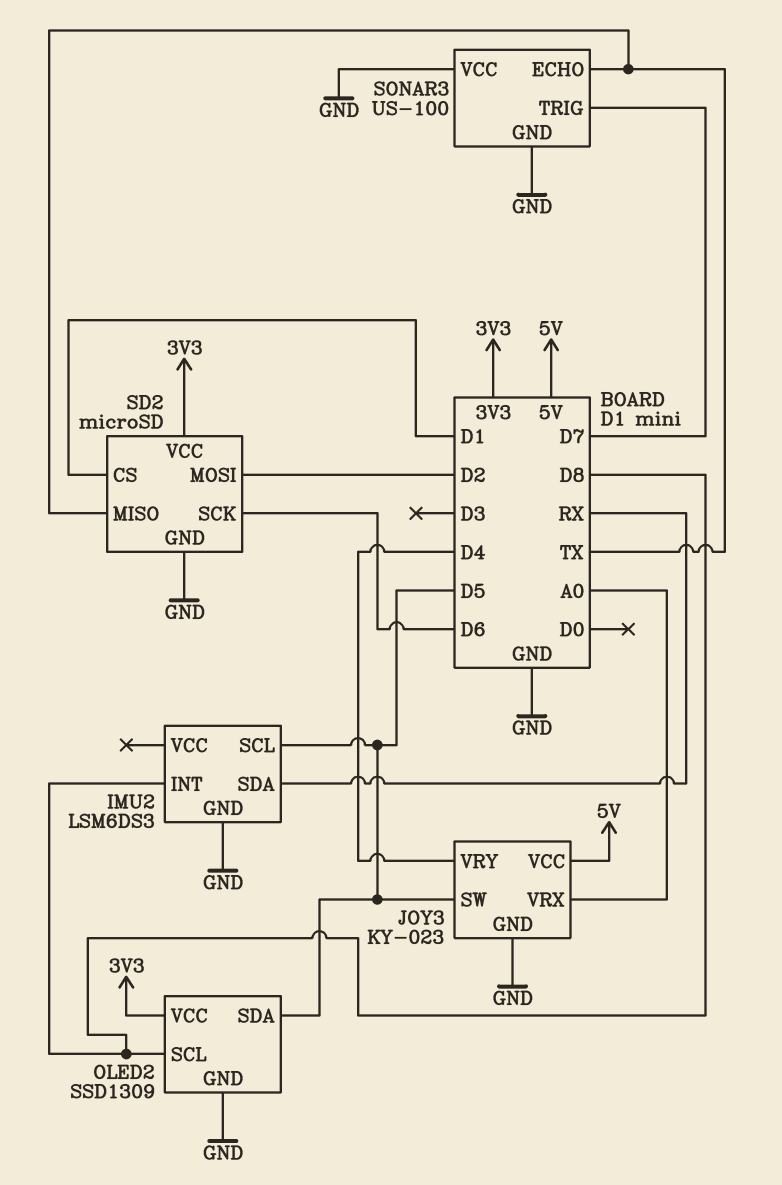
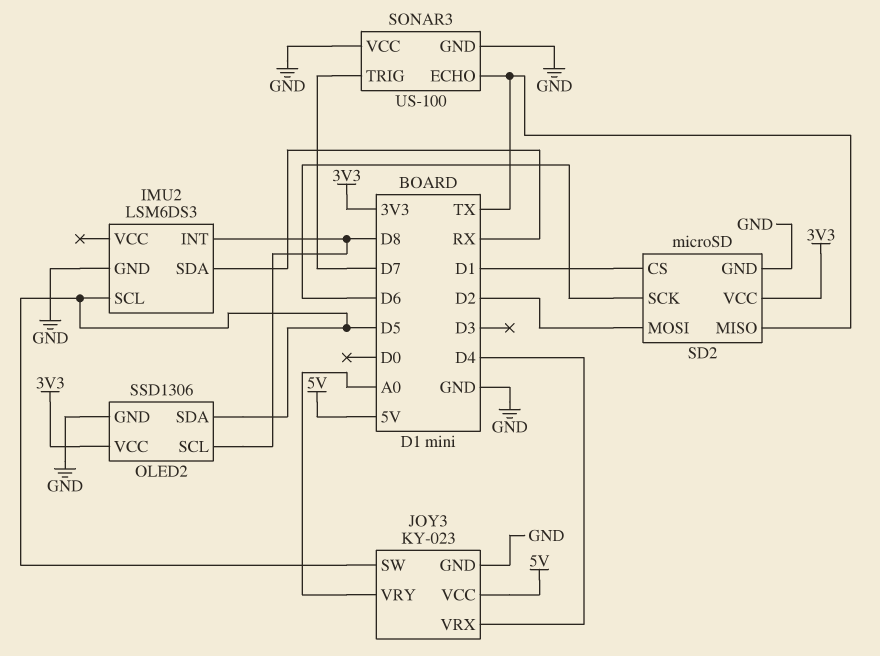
JOY3 pin VRX: A0 -> D4
JOY3 pin VRY: D4 -> A0
OLED2: SSD1309 -> SSD1306

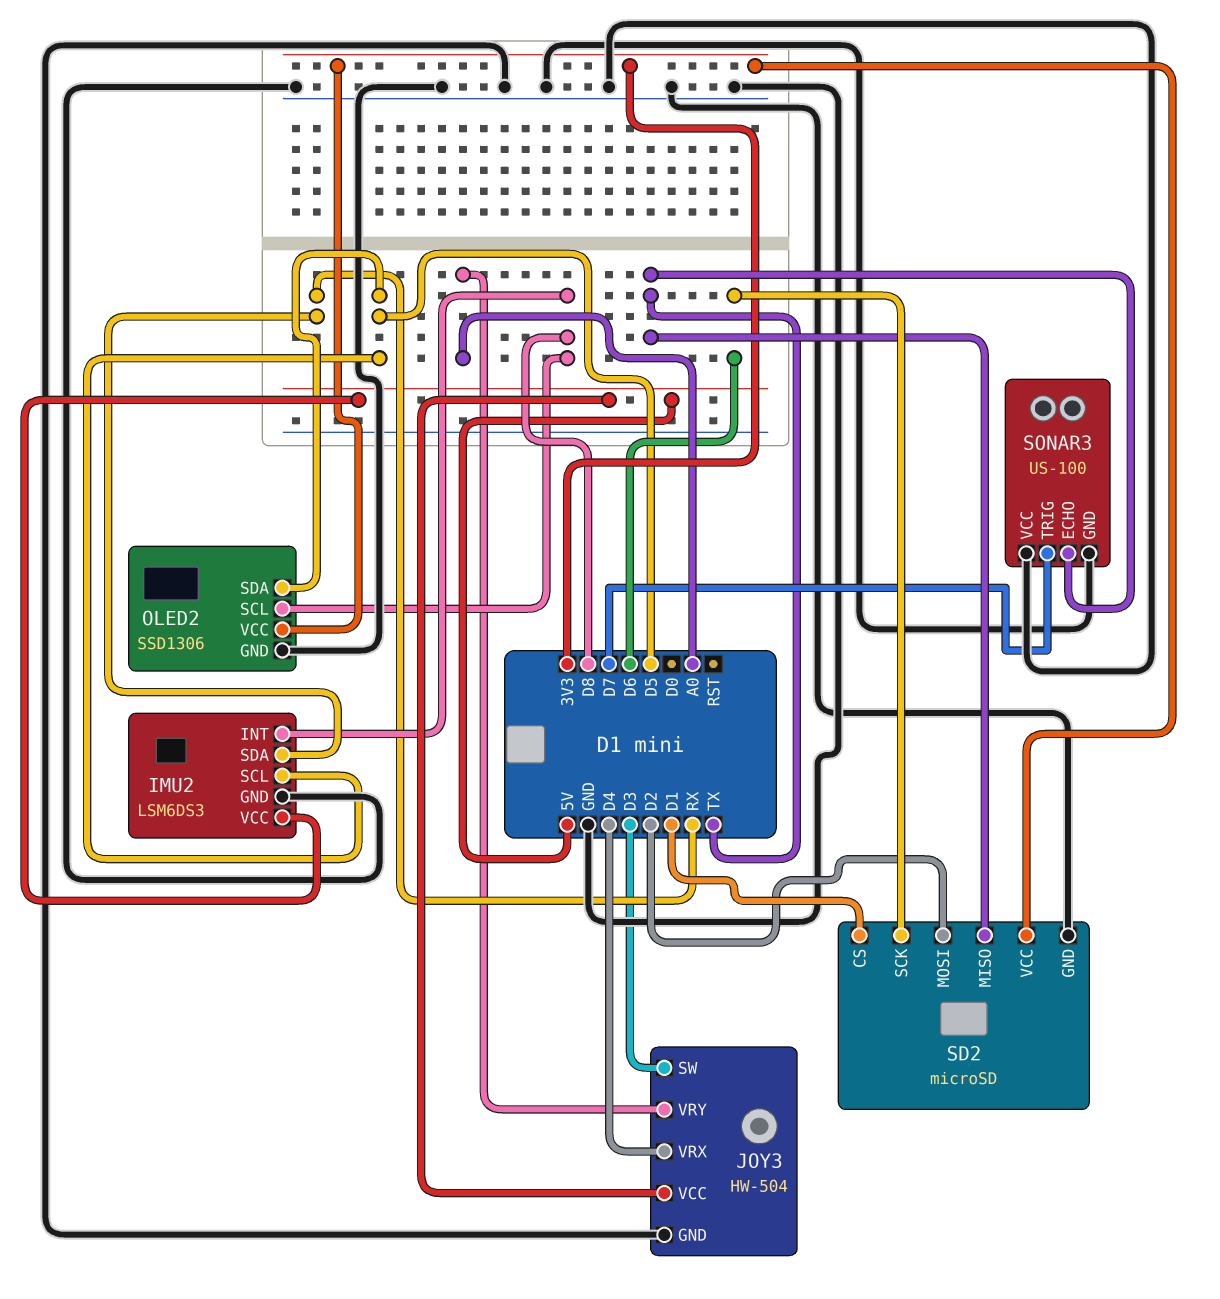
IMU2 pin VCC: none -> 5V
JOY3: KY-023 -> HW-504
JOY3 pin SW: D5 -> D3

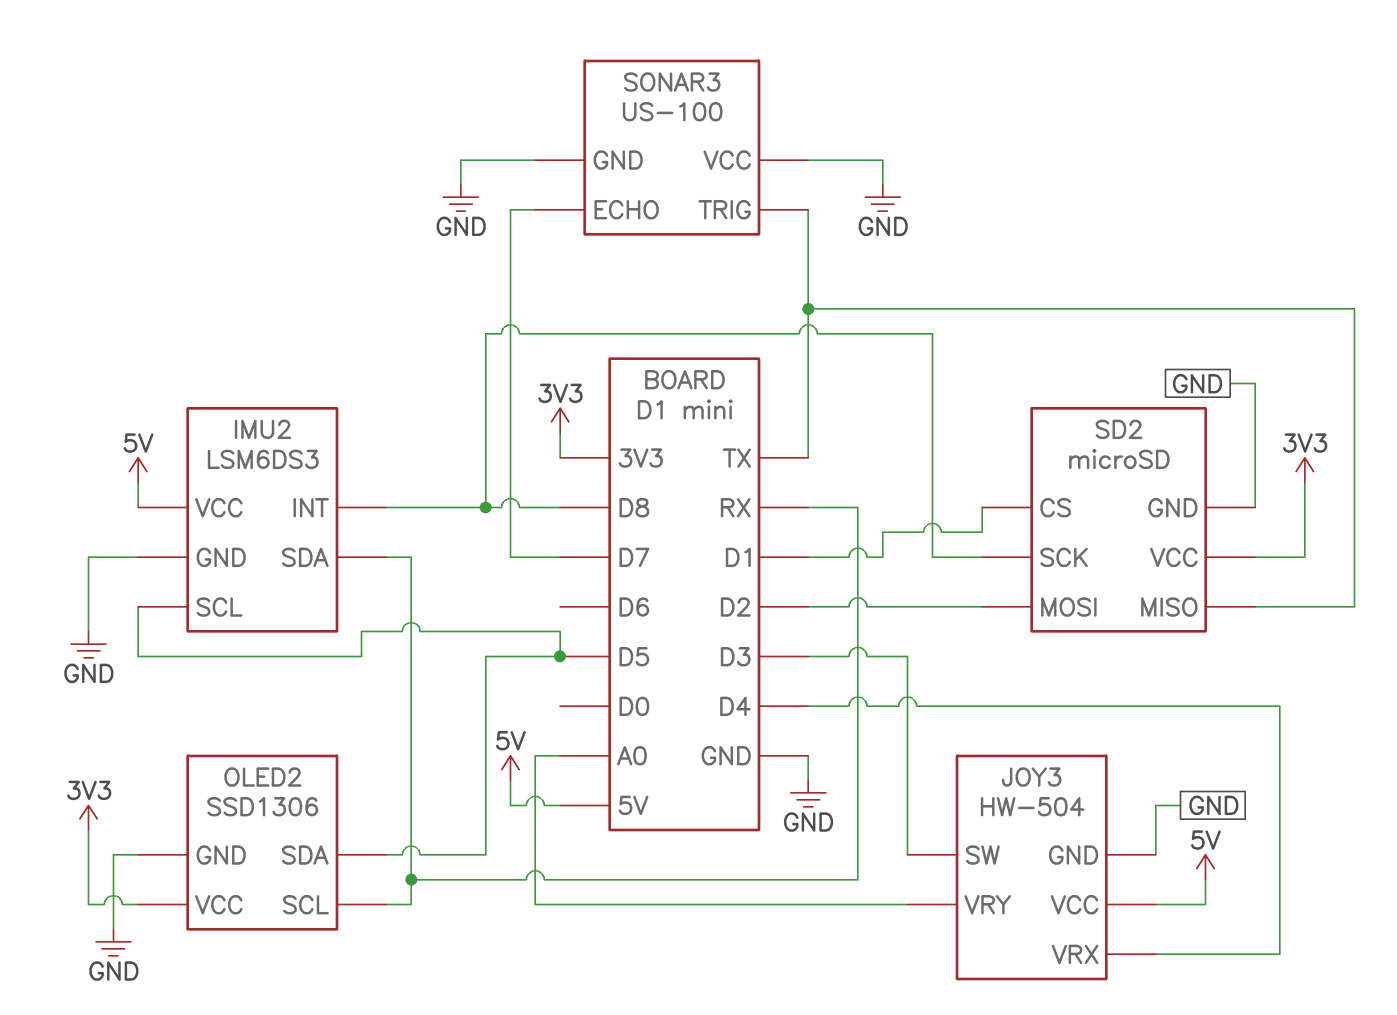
OLED2 pin SCL: D8 -> RX
SD2 pin SCK: D6 -> D8
SONAR3 pin ECHO: TX -> D7
SONAR3 pin TRIG: D7 -> TX

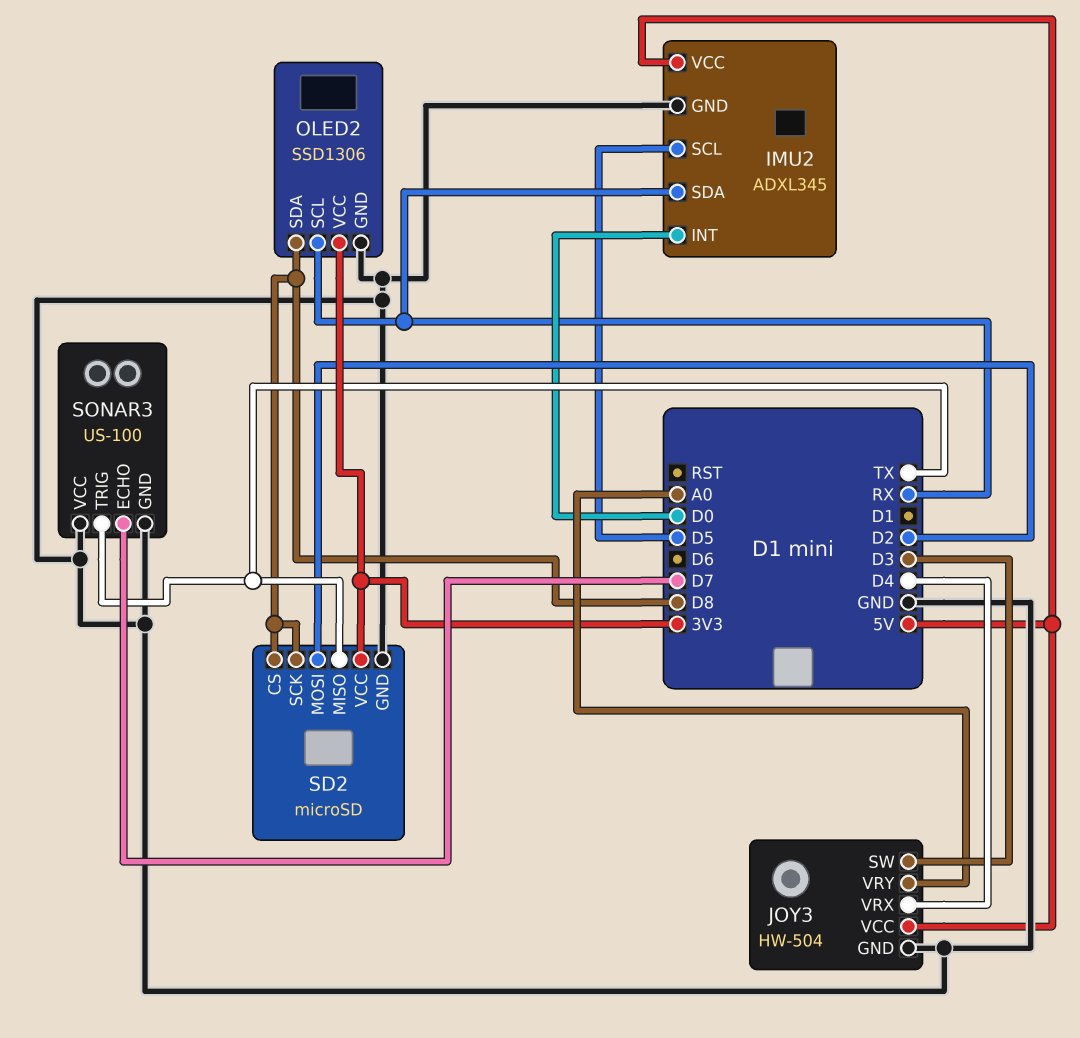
IMU2: LSM6DS3 -> ADXL345
IMU2 pin INT: D8 -> D0
OLED2 pin SDA: D5 -> D8
SD2 pin CS: D1 -> D8

